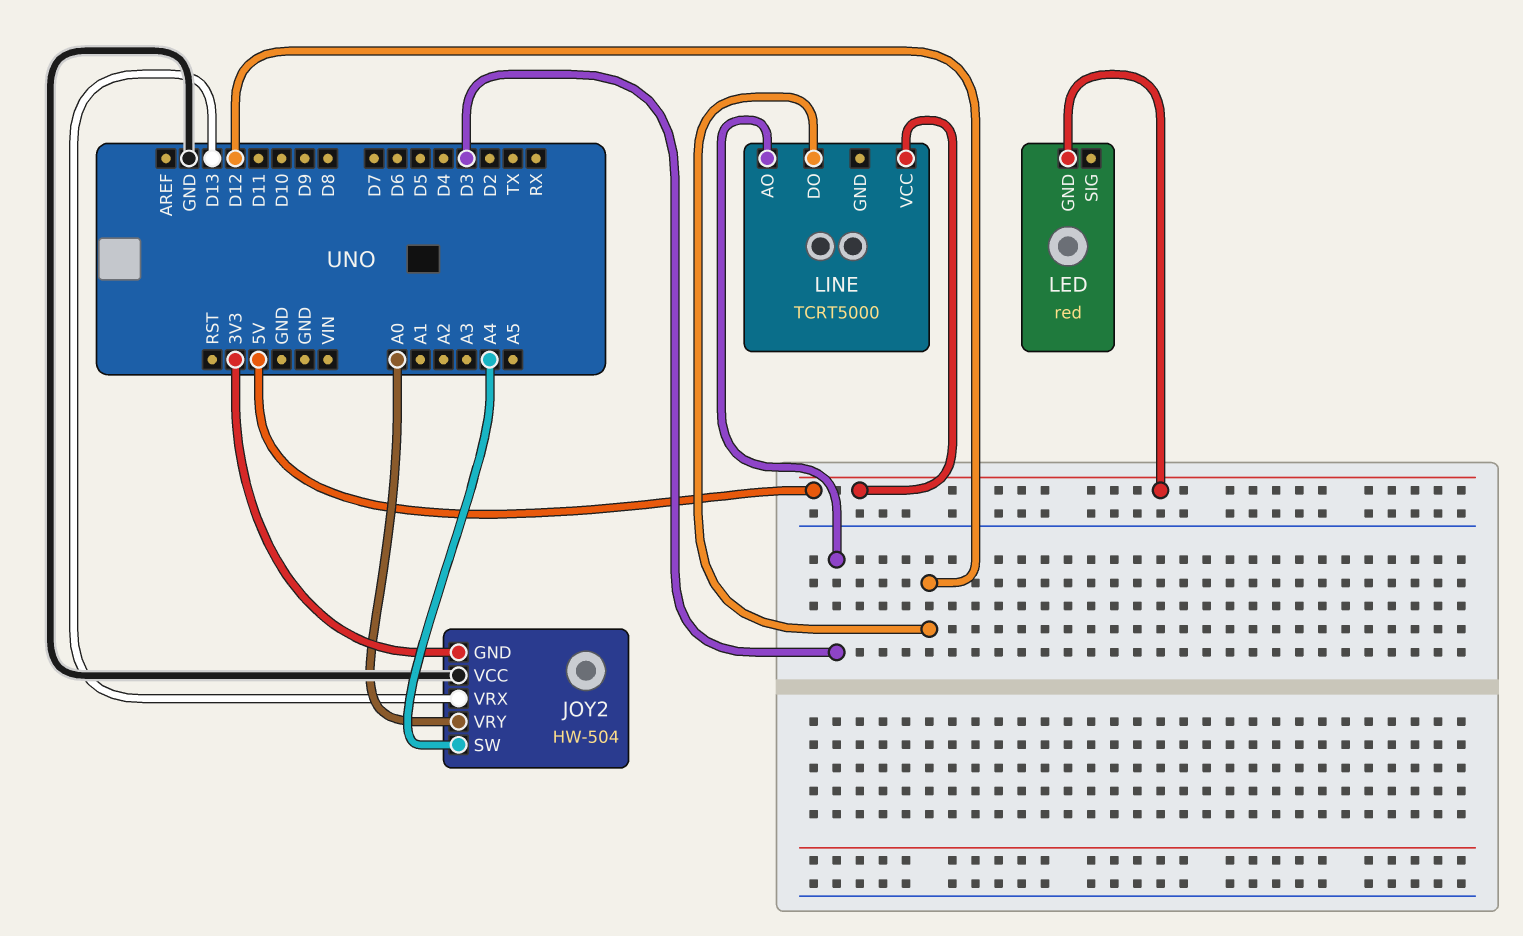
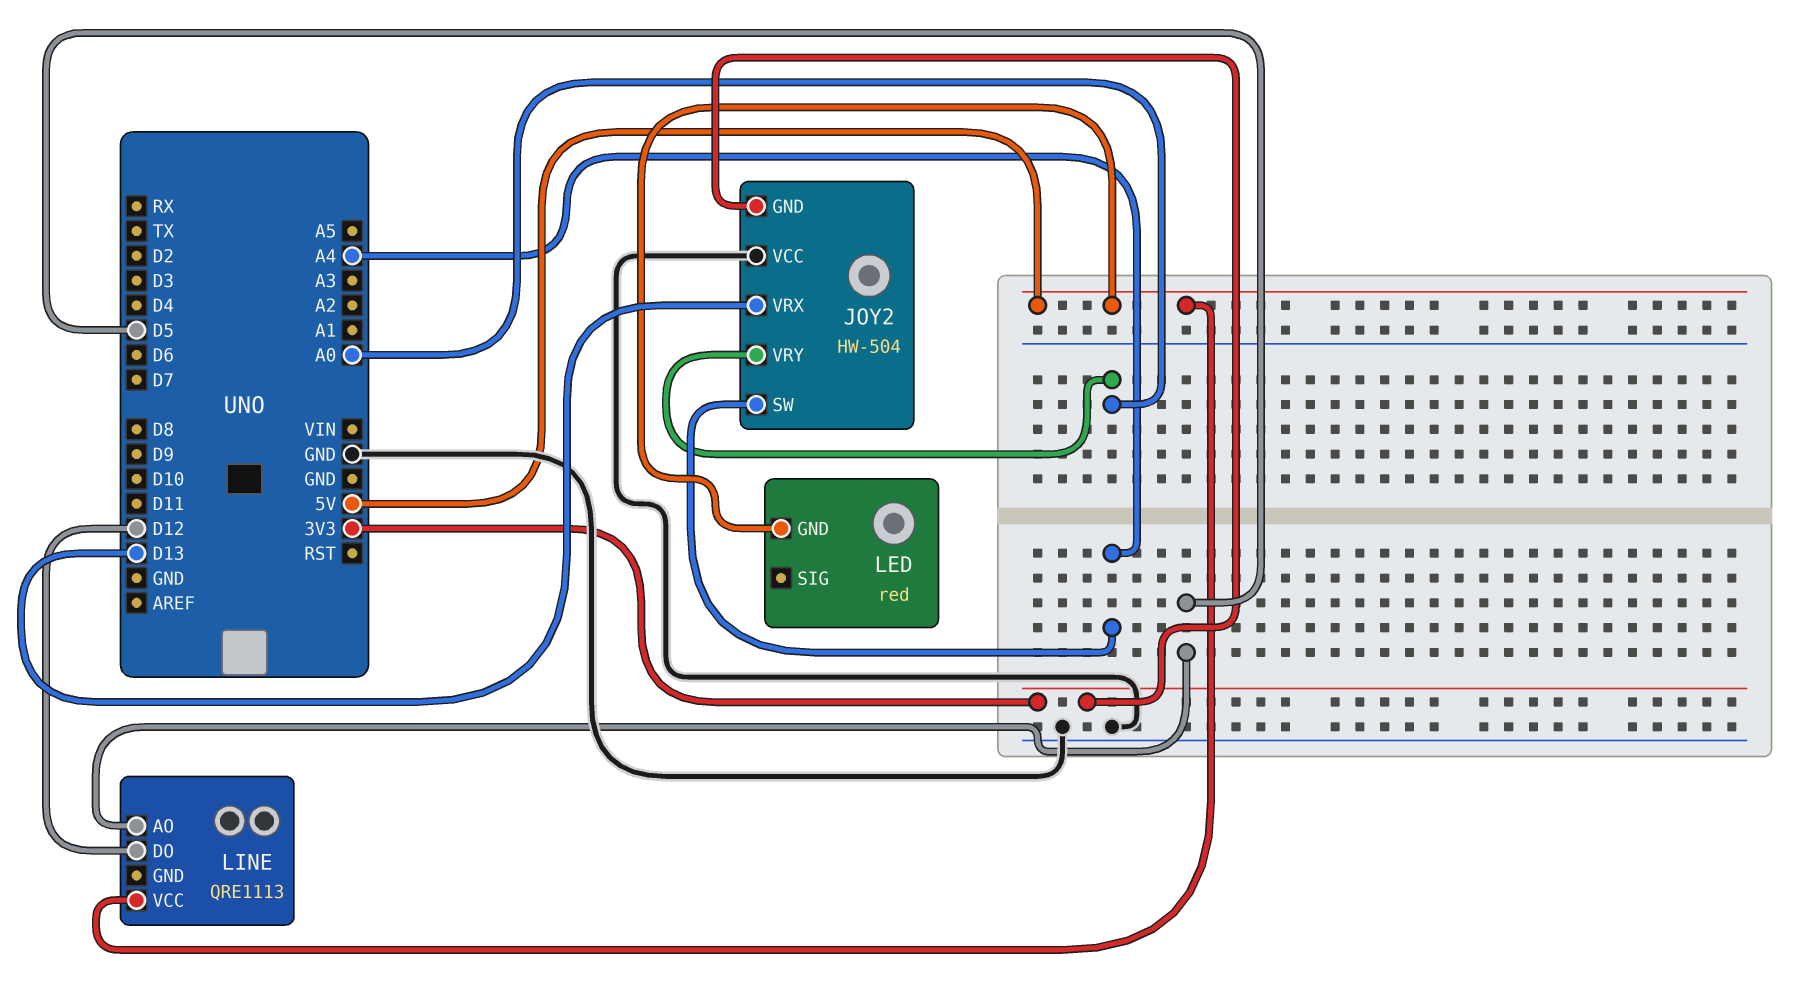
LINE: TCRT5000 -> QRE1113
LINE pin AO: D3 -> D5

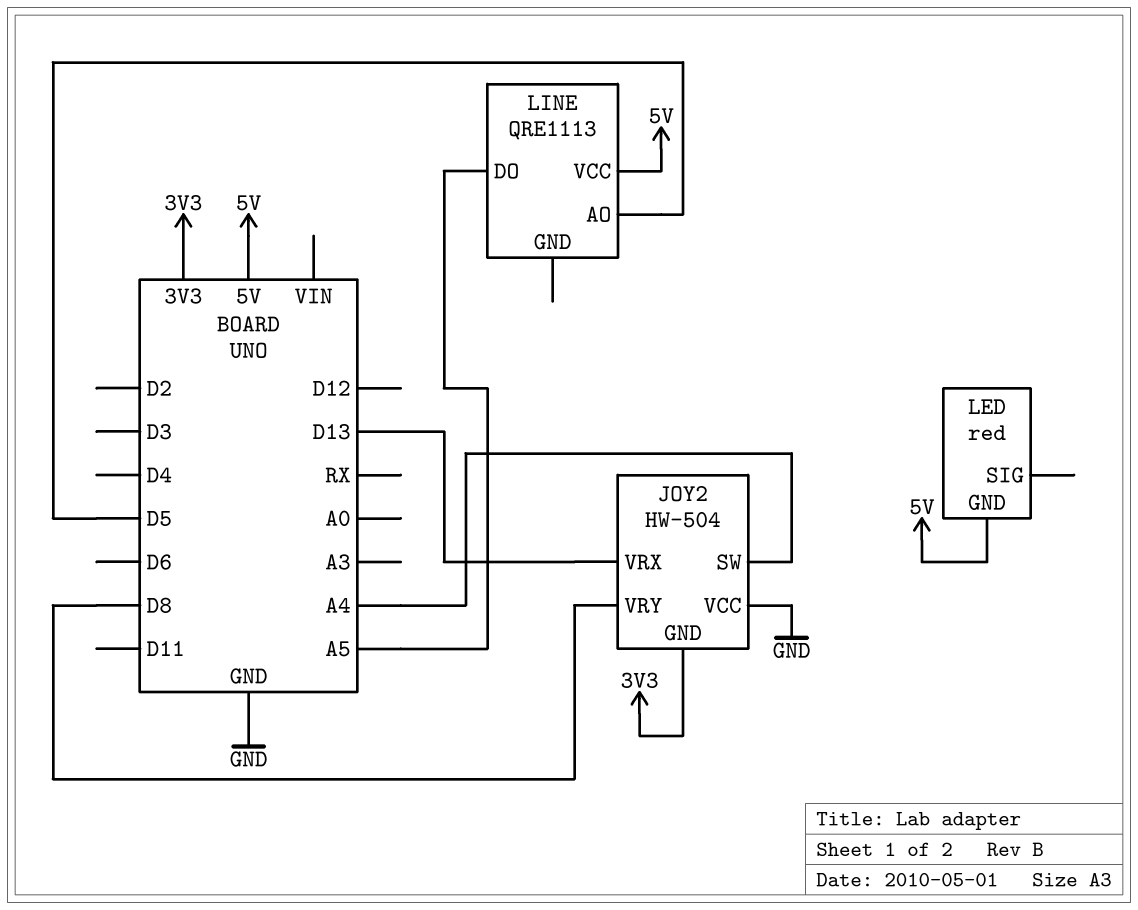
JOY2 pin VRY: A0 -> D8
LINE pin DO: D12 -> A5

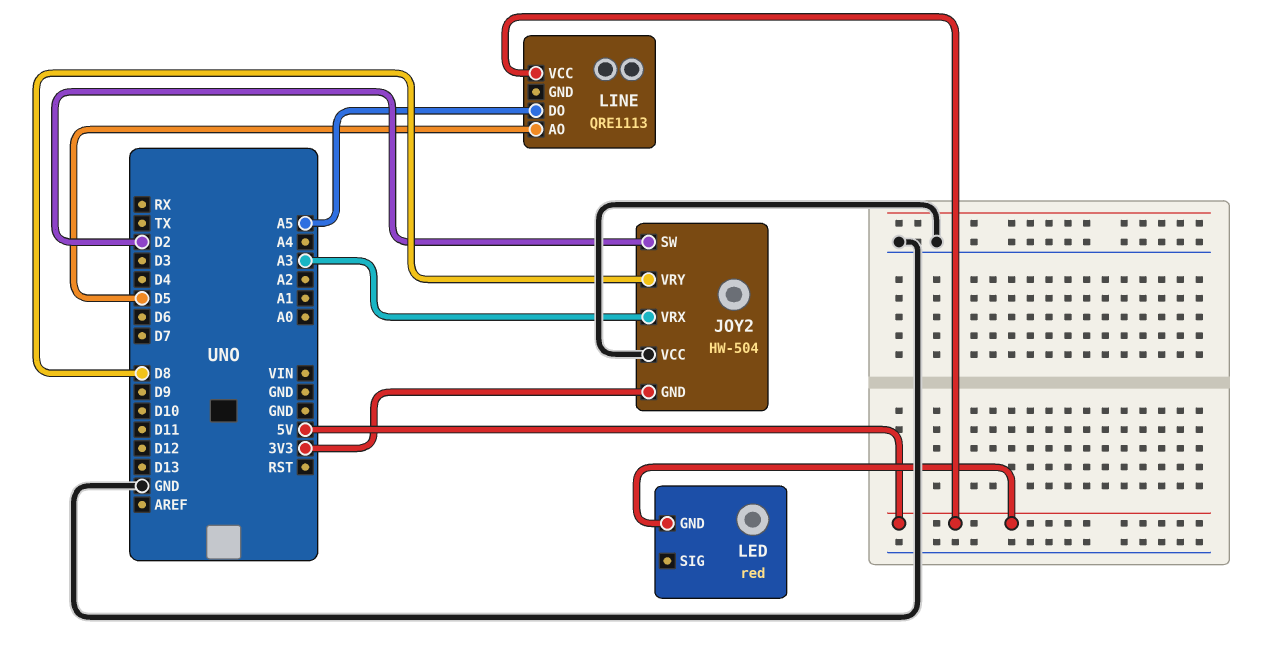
JOY2 pin SW: A4 -> D2
JOY2 pin VRX: D13 -> A3

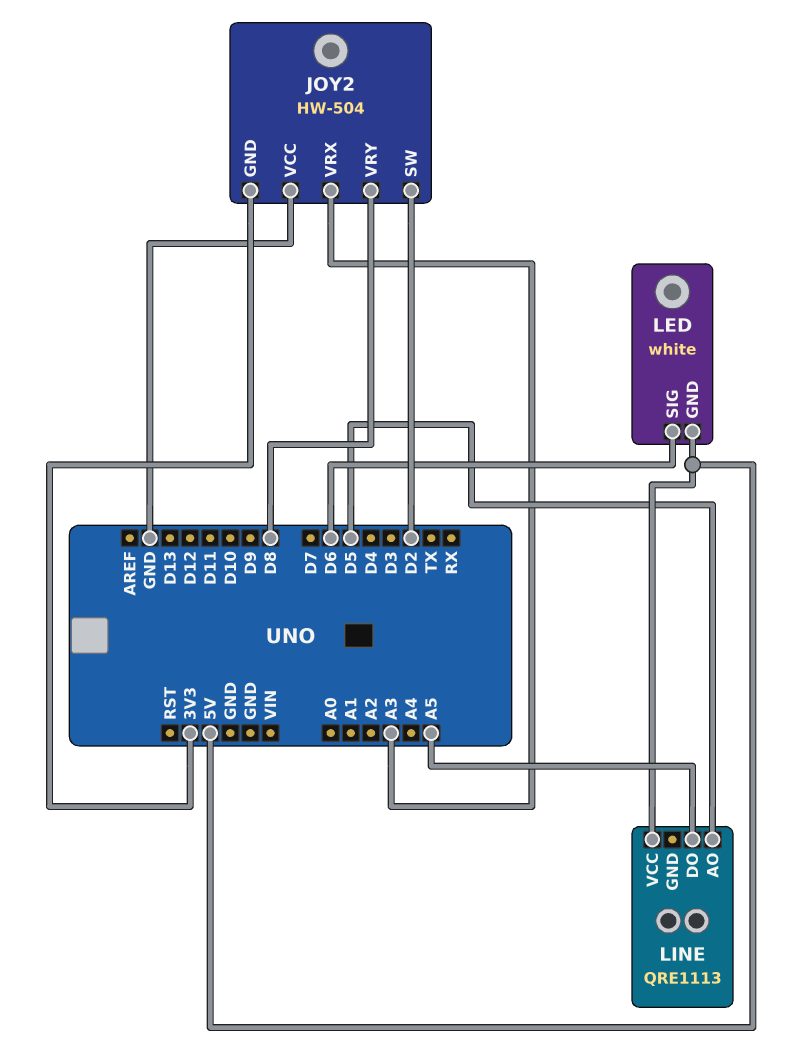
LED: red -> white
LED pin SIG: none -> D6

